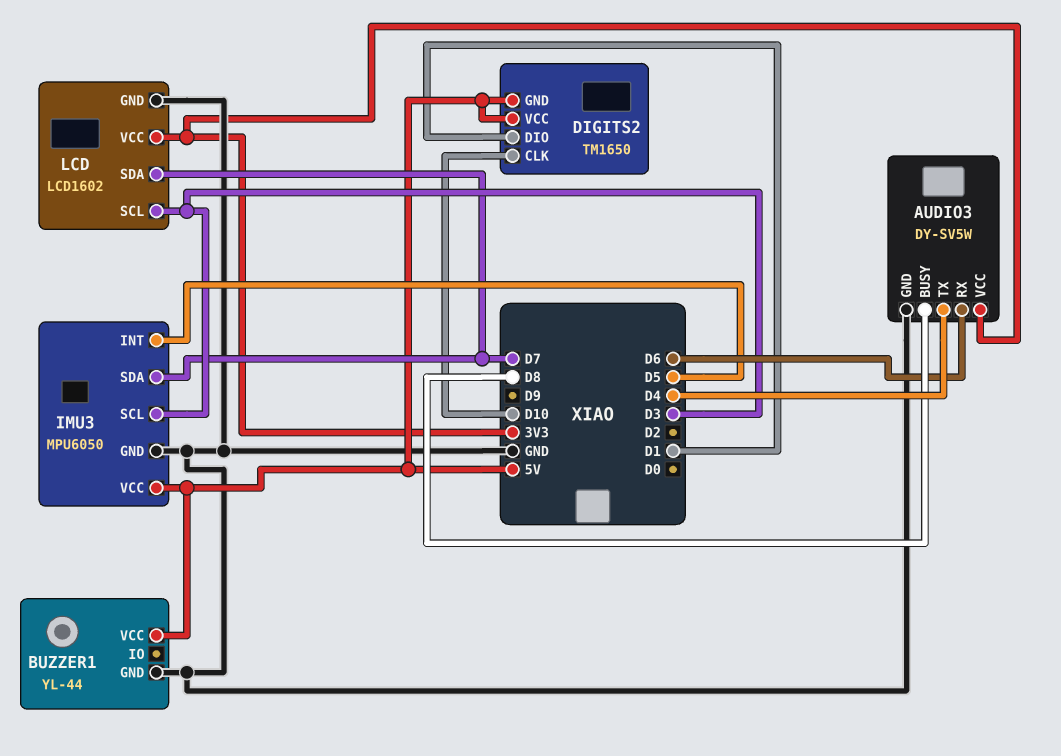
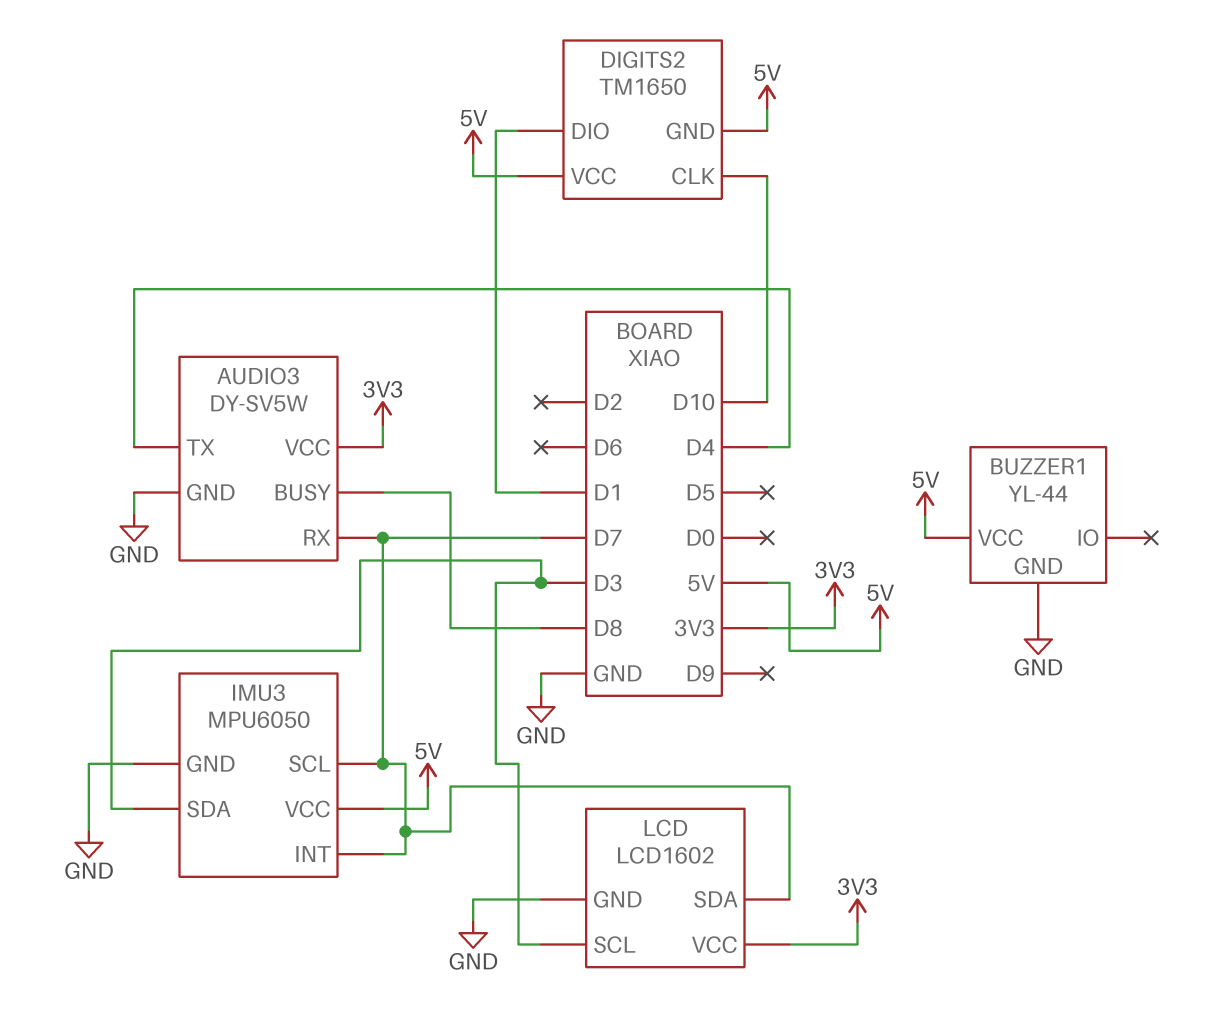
AUDIO3 pin RX: D6 -> D7
IMU3 pin INT: D5 -> D7
IMU3 pin SCL: D3 -> D7
IMU3 pin SDA: D7 -> D3

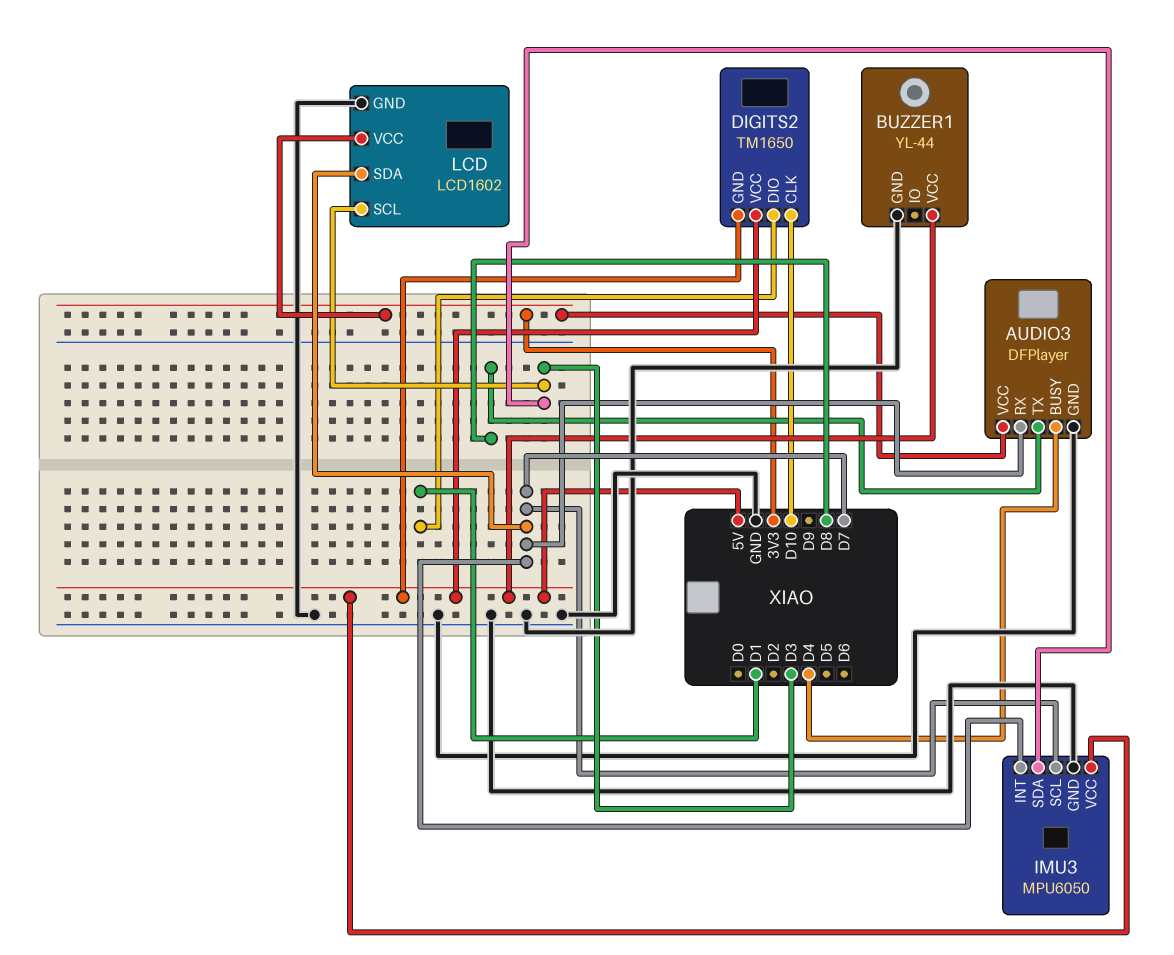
AUDIO3: DY-SV5W -> DFPlayer
AUDIO3 pin BUSY: D8 -> D4
AUDIO3 pin TX: D4 -> D8

